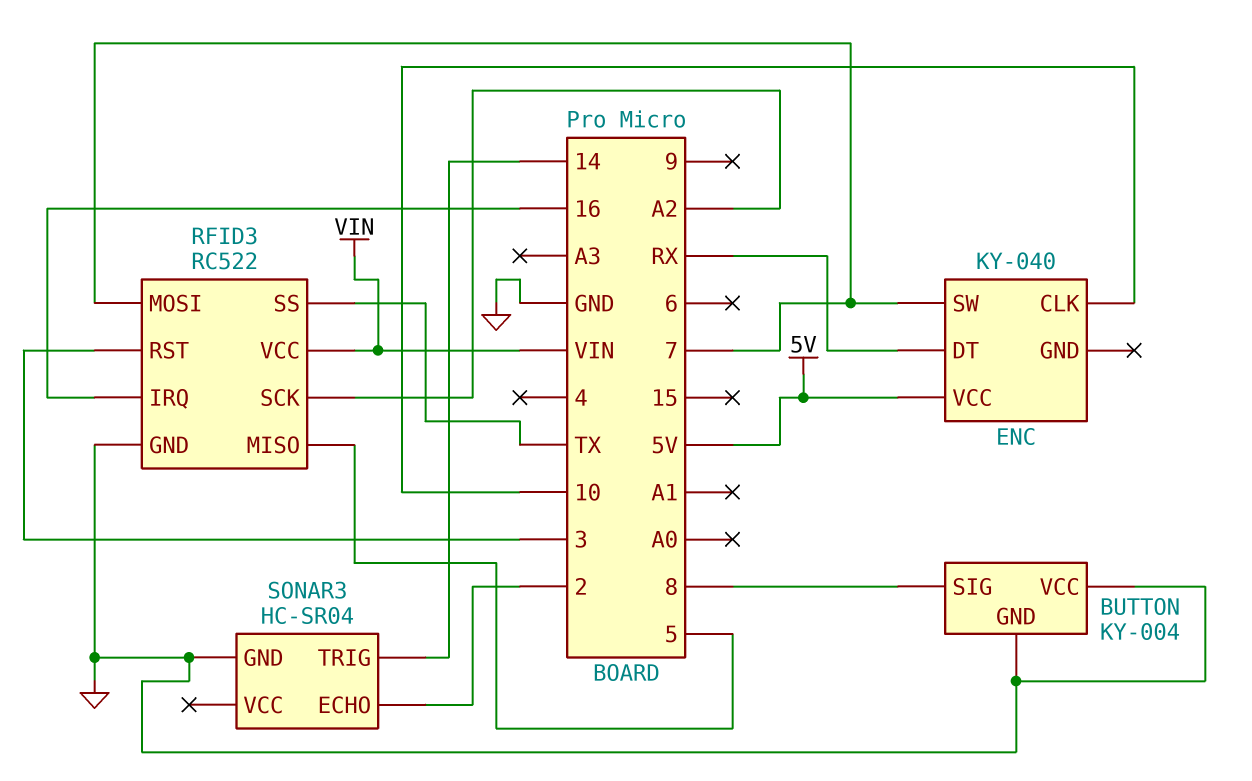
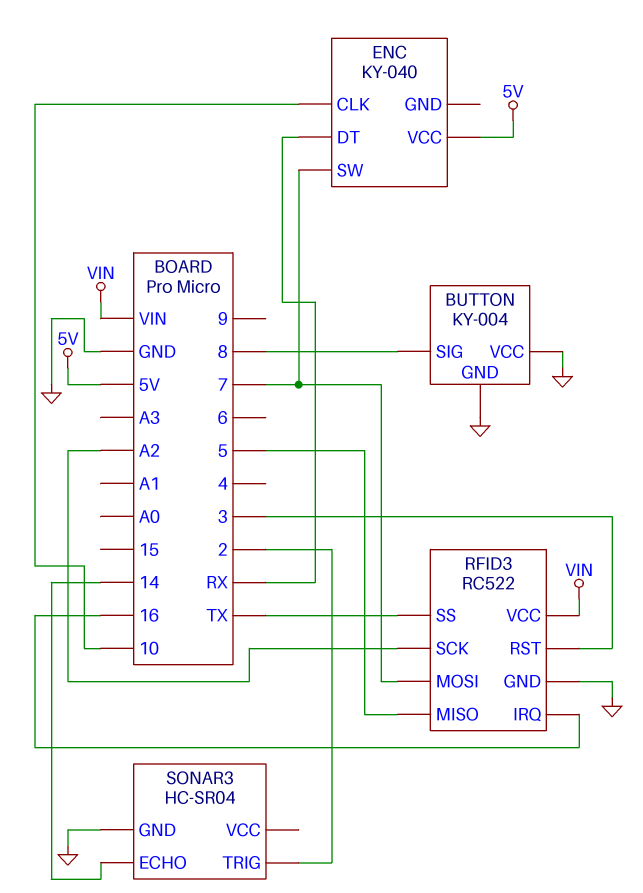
SONAR3 pin ECHO: 2 -> 14
SONAR3 pin TRIG: 14 -> 2

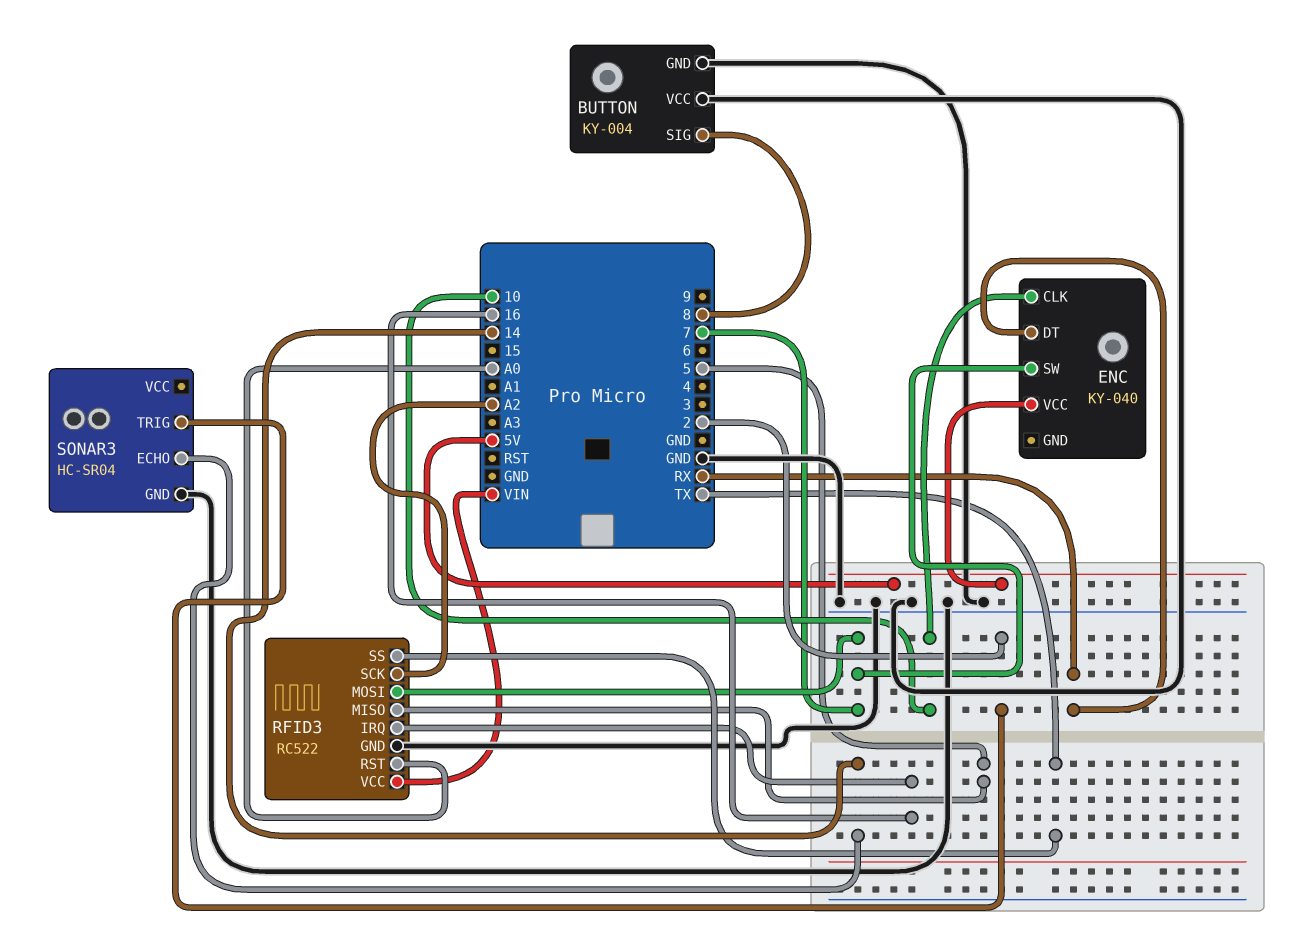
RFID3 pin RST: 3 -> A0

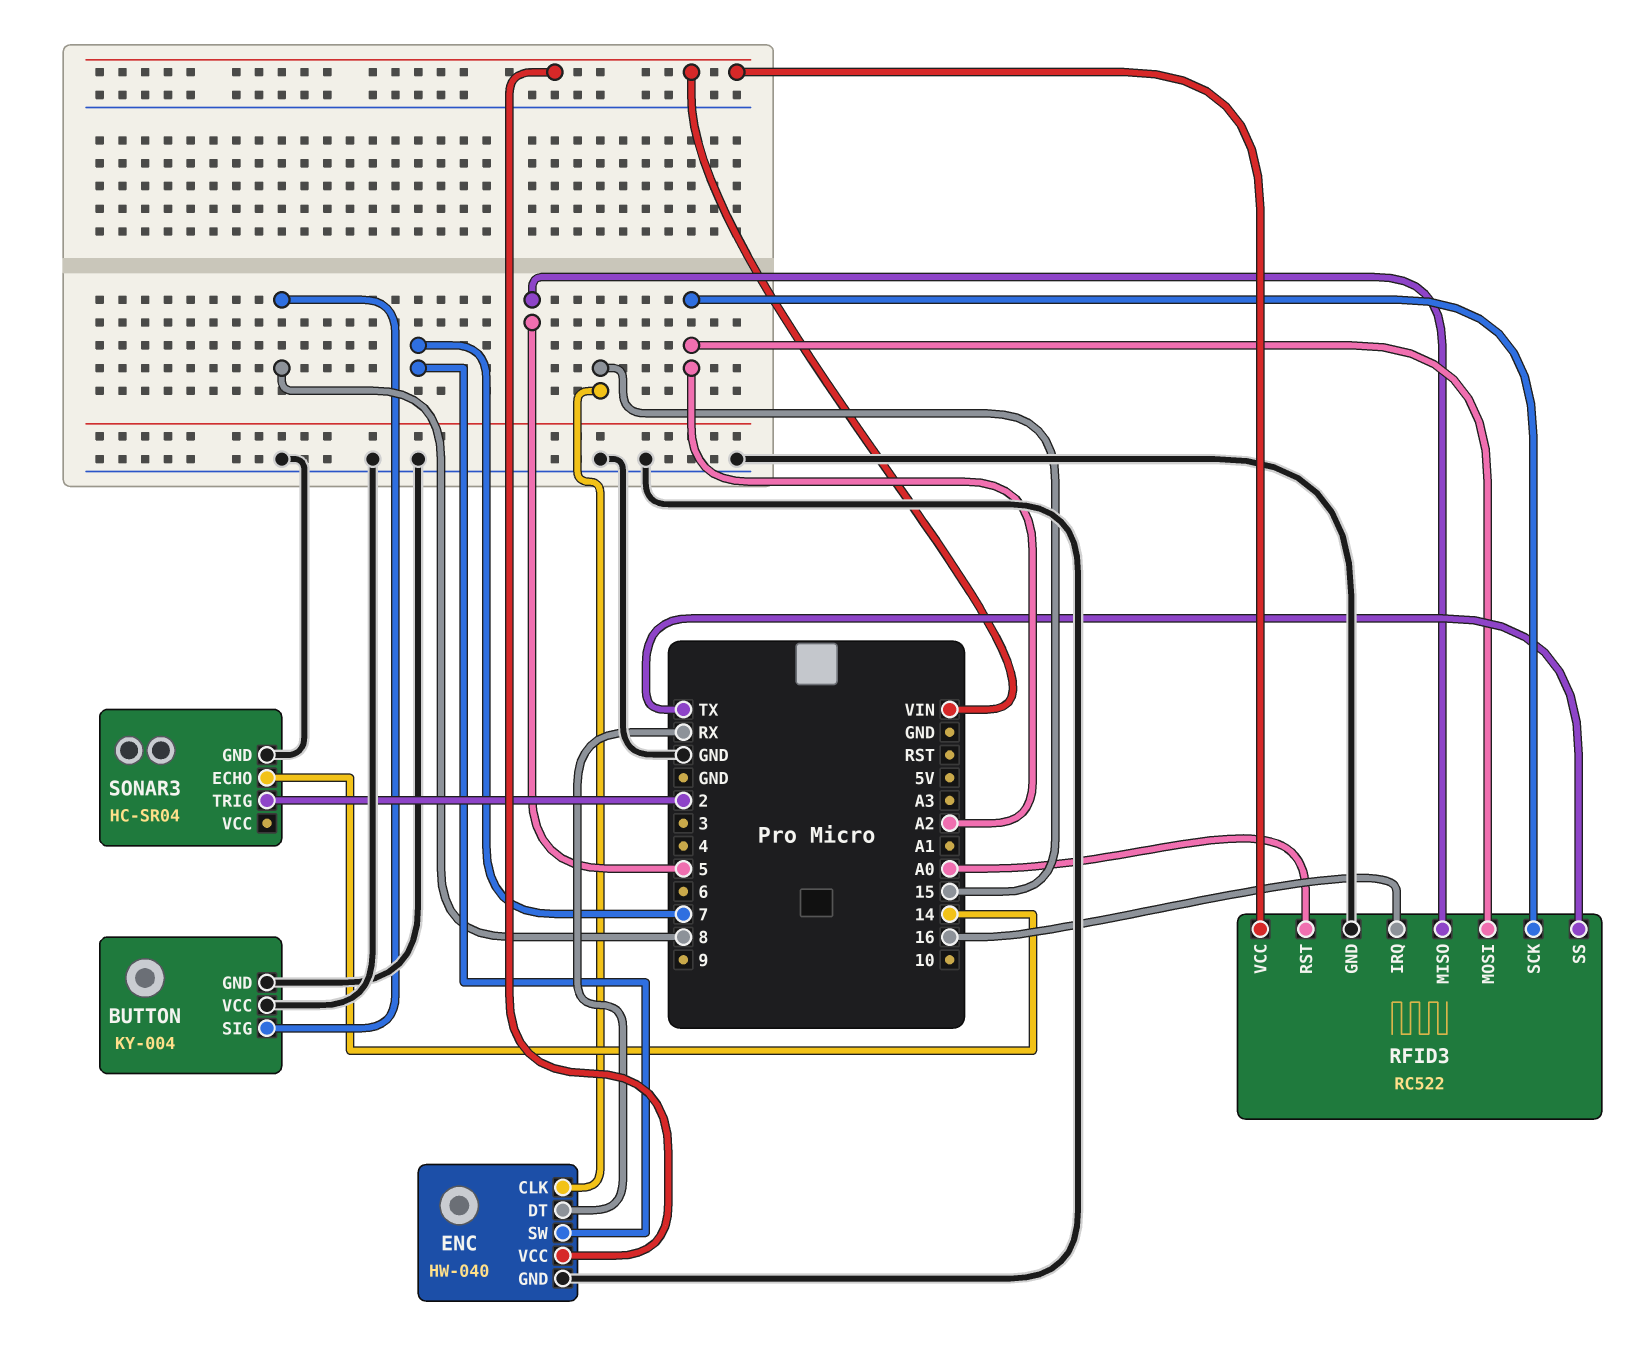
ENC: KY-040 -> HW-040
ENC pin CLK: 10 -> 15
ENC pin GND: none -> GND
ENC pin VCC: 5V -> VIN
RFID3 pin MOSI: 7 -> A2

